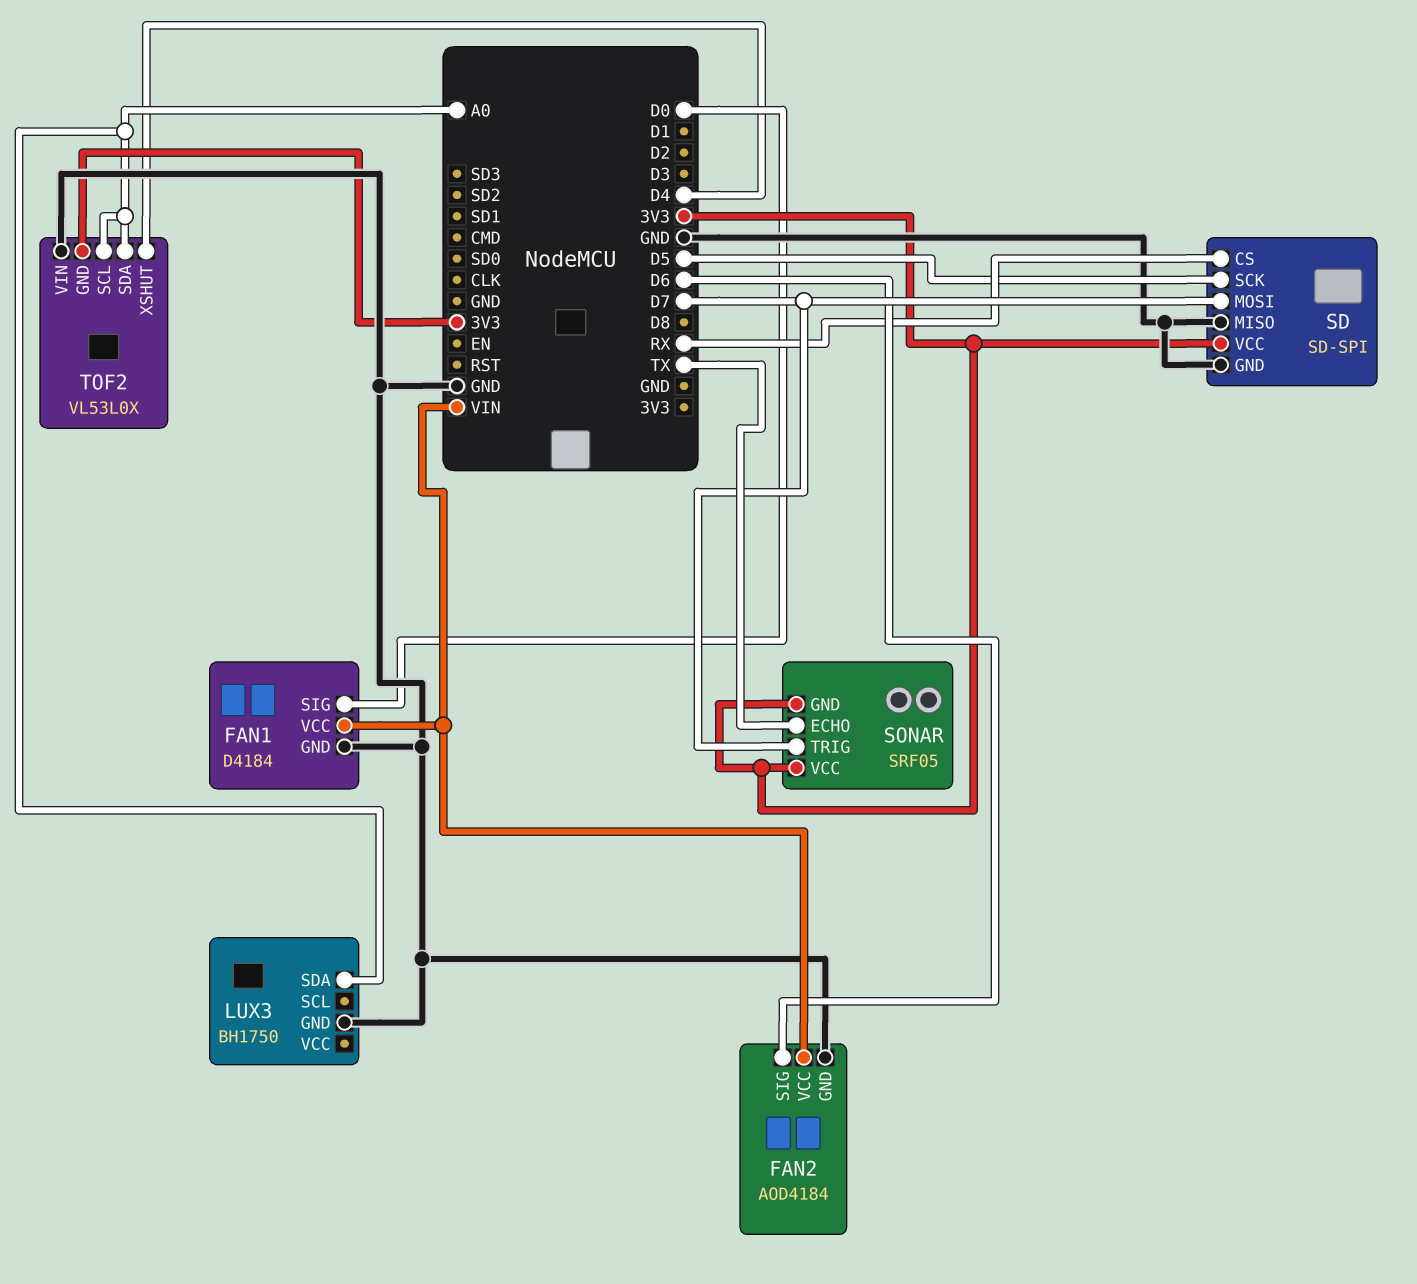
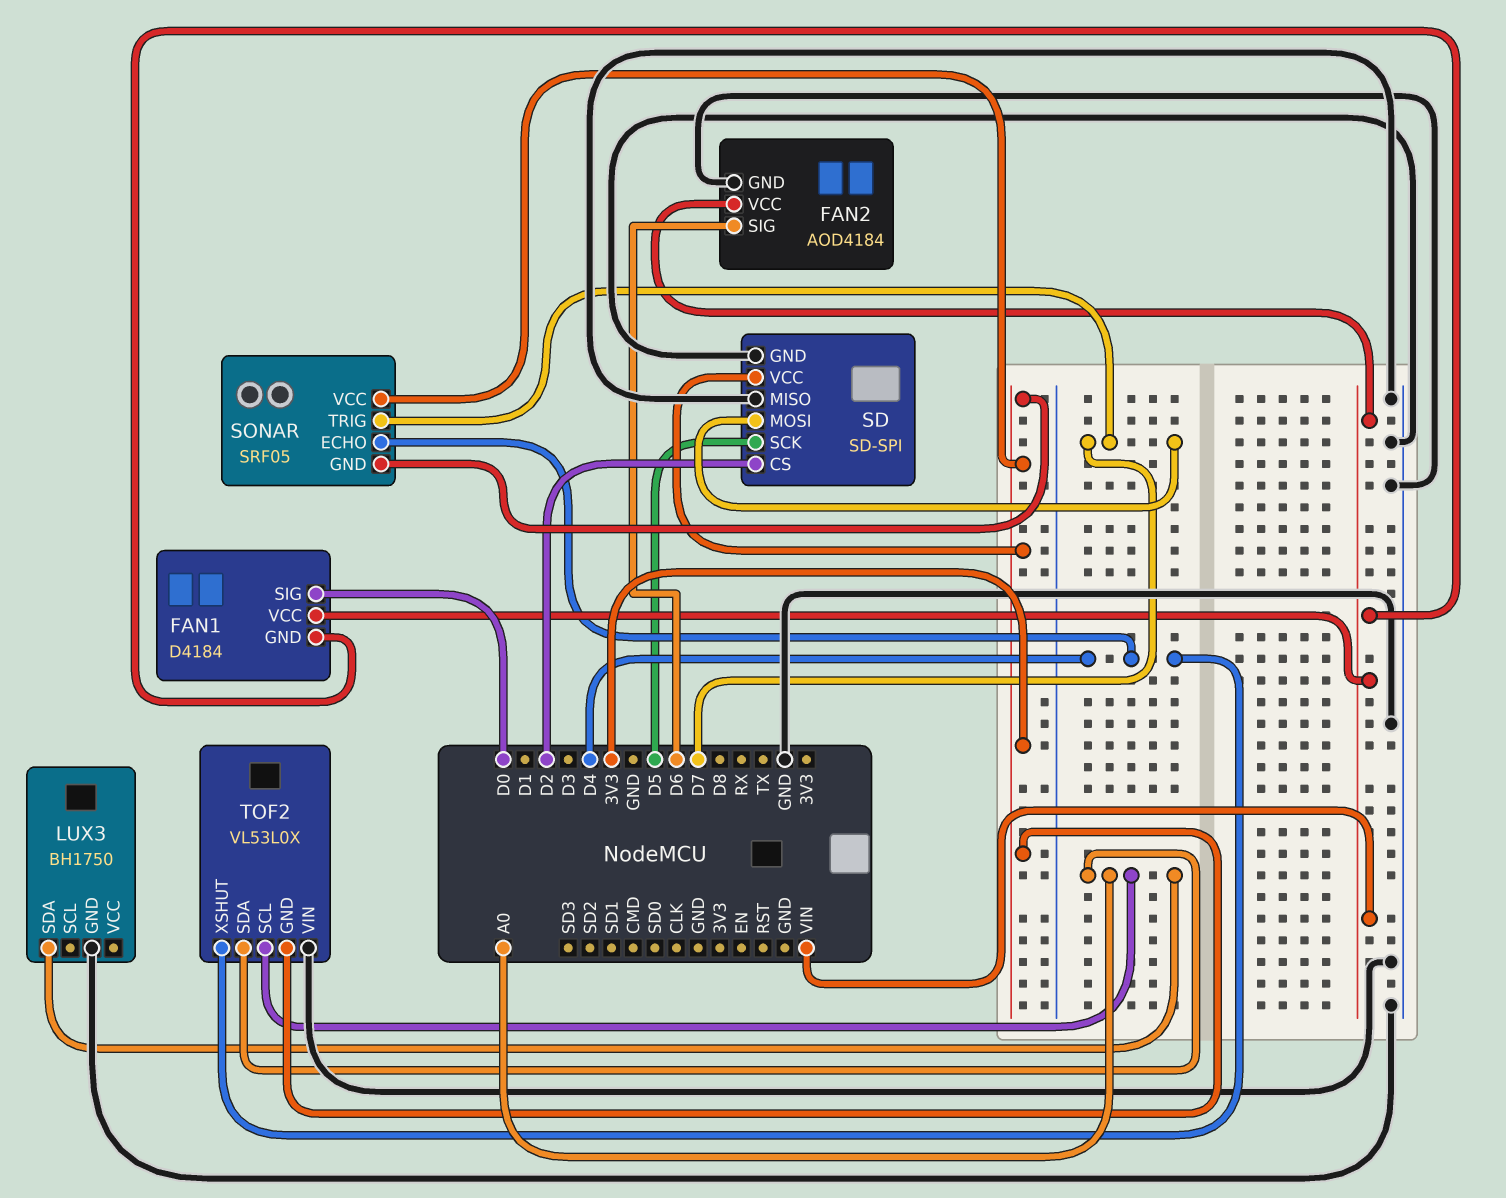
FAN1 pin GND: GND -> VIN
SD pin CS: RX -> D2
SONAR pin ECHO: TX -> D4

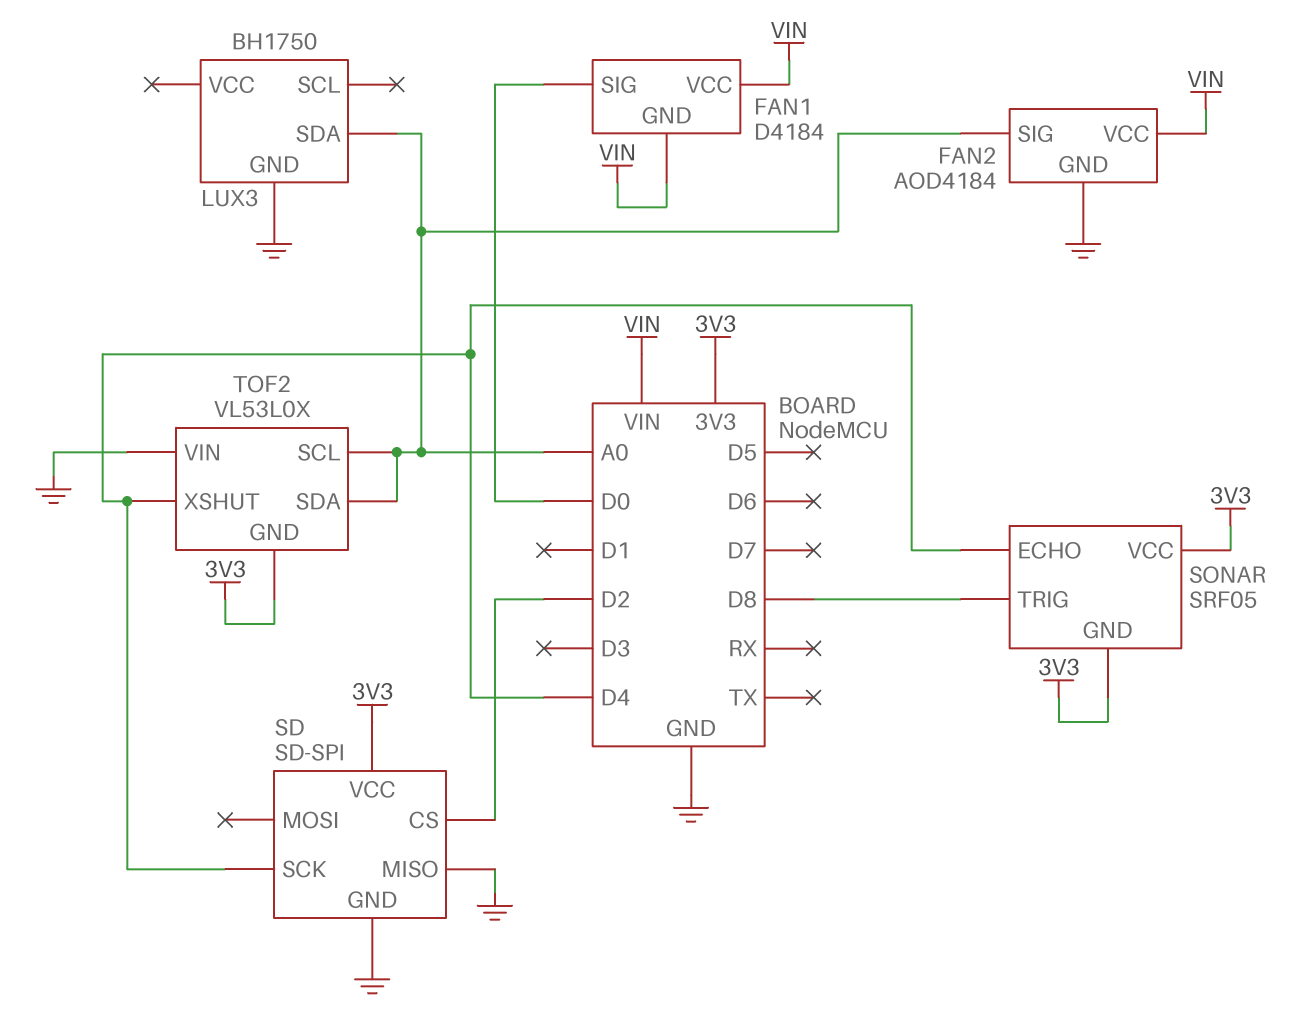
FAN2 pin SIG: D6 -> A0
SD pin MOSI: D7 -> none
SD pin SCK: D5 -> D4
SONAR pin TRIG: D7 -> D8

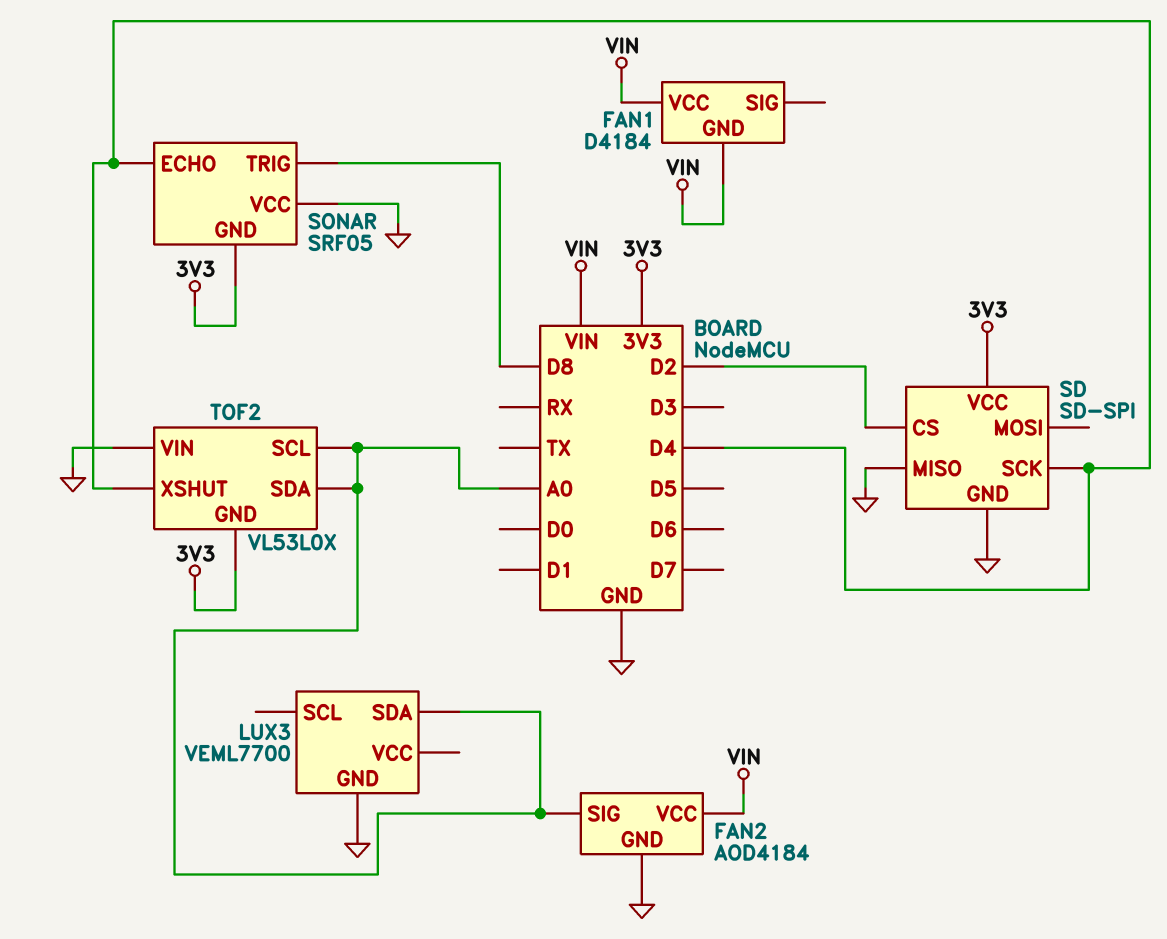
FAN1 pin SIG: D0 -> none
LUX3: BH1750 -> VEML7700
SONAR pin VCC: 3V3 -> GND

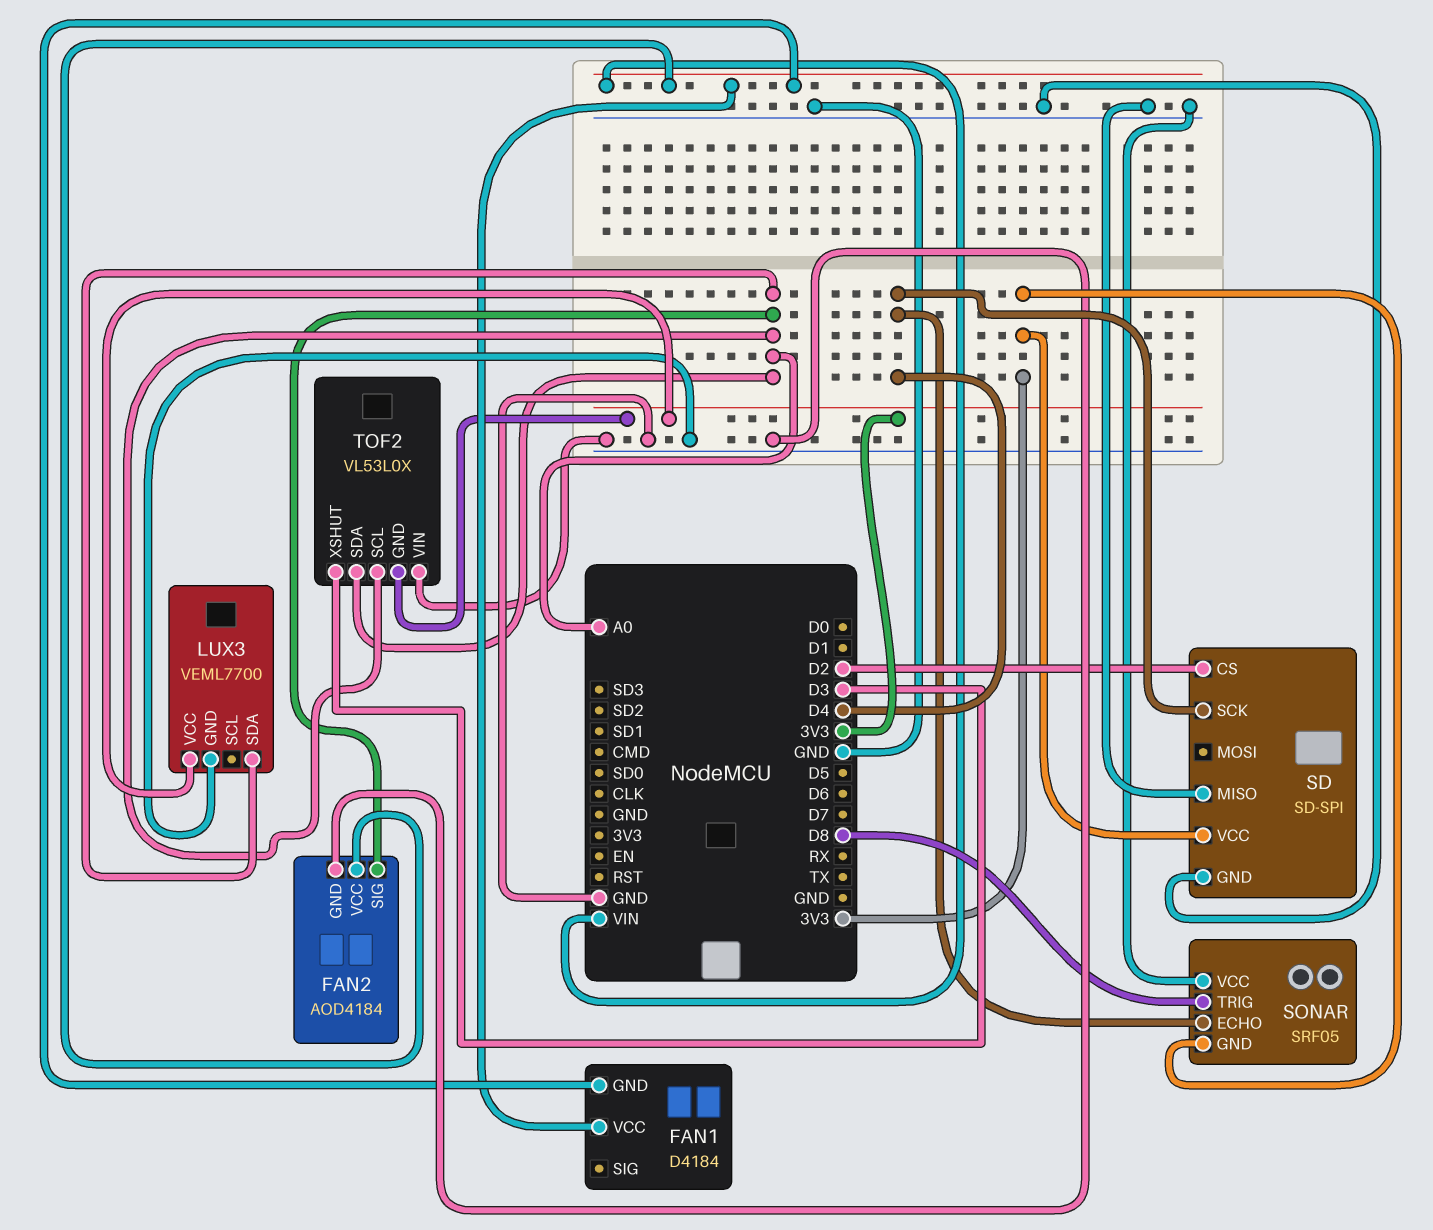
LUX3 pin VCC: none -> 3V3
TOF2 pin XSHUT: D4 -> D3

